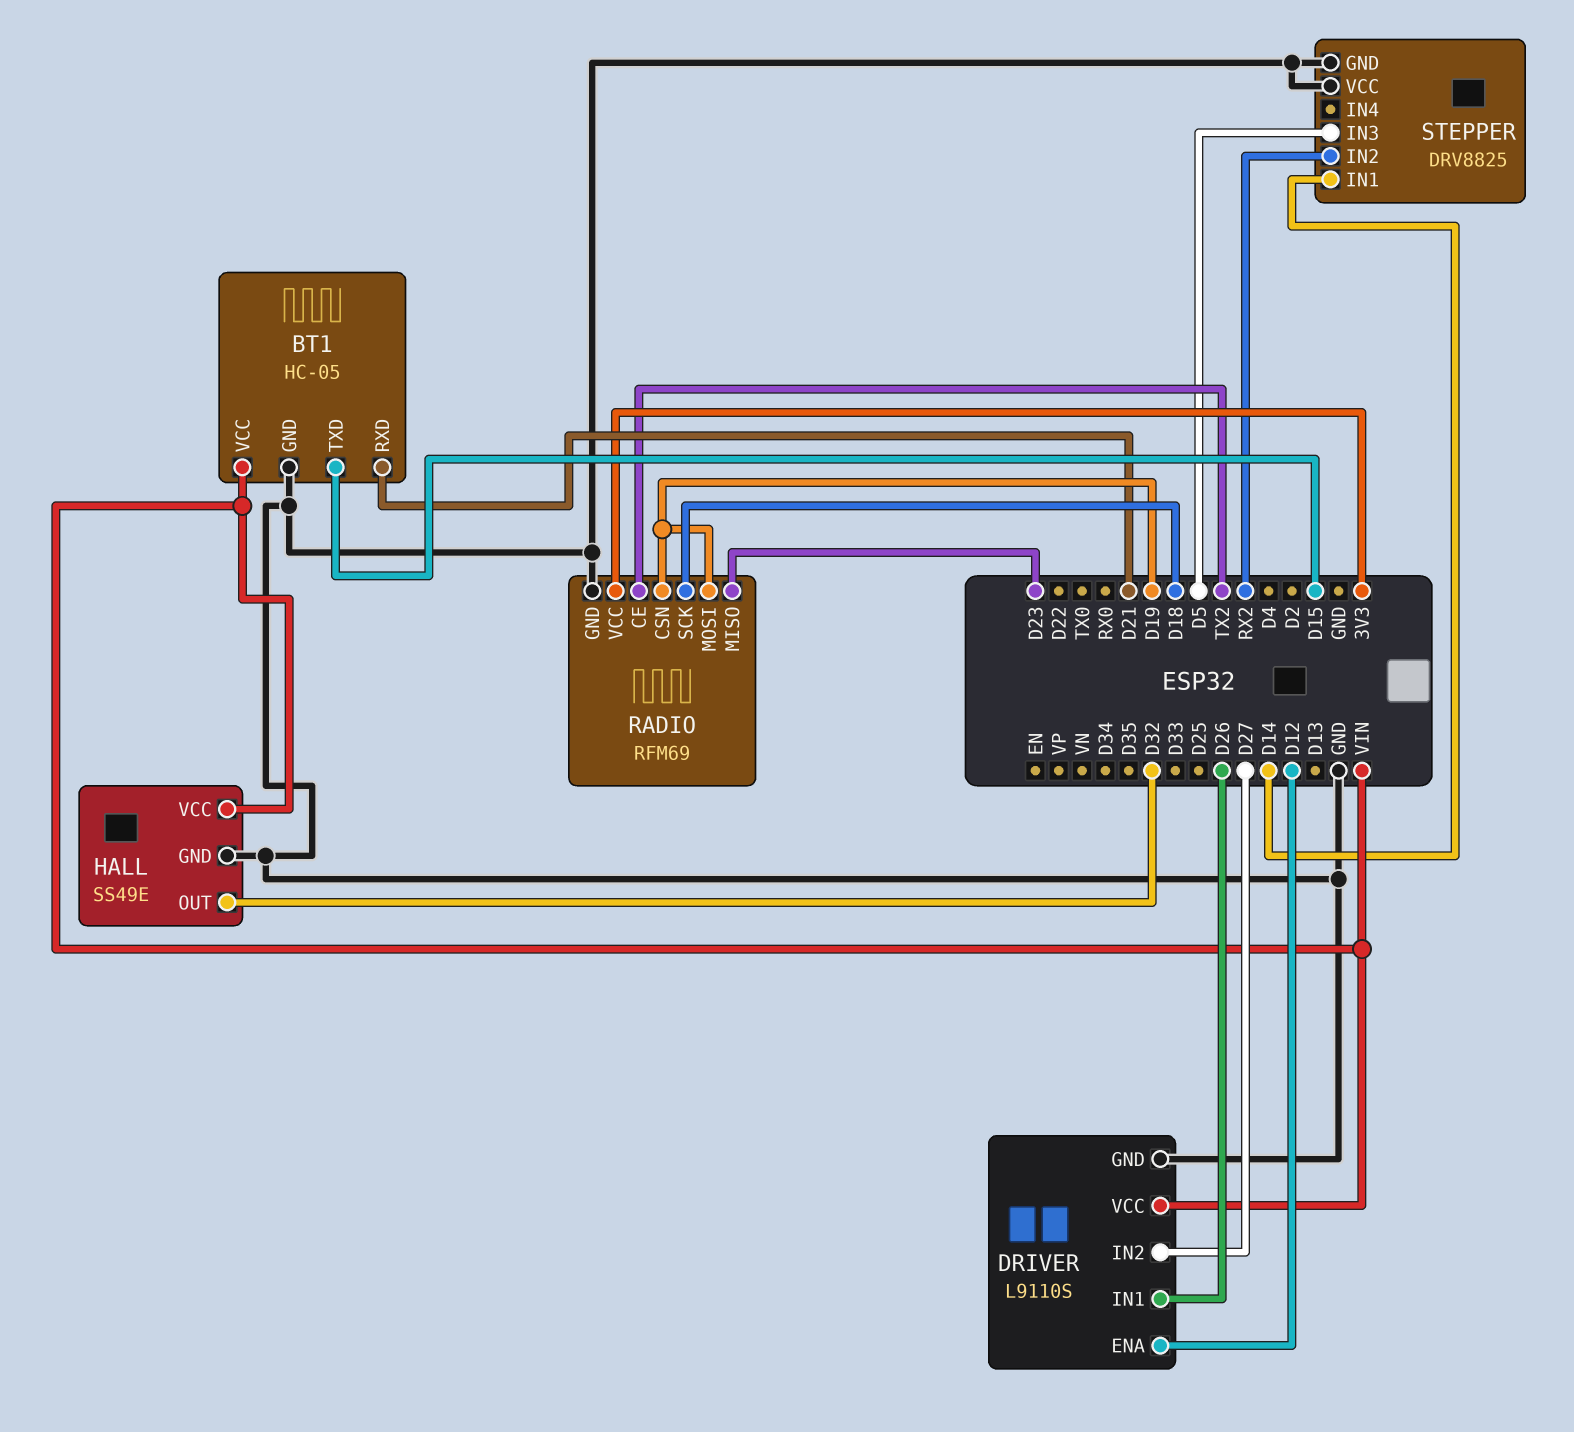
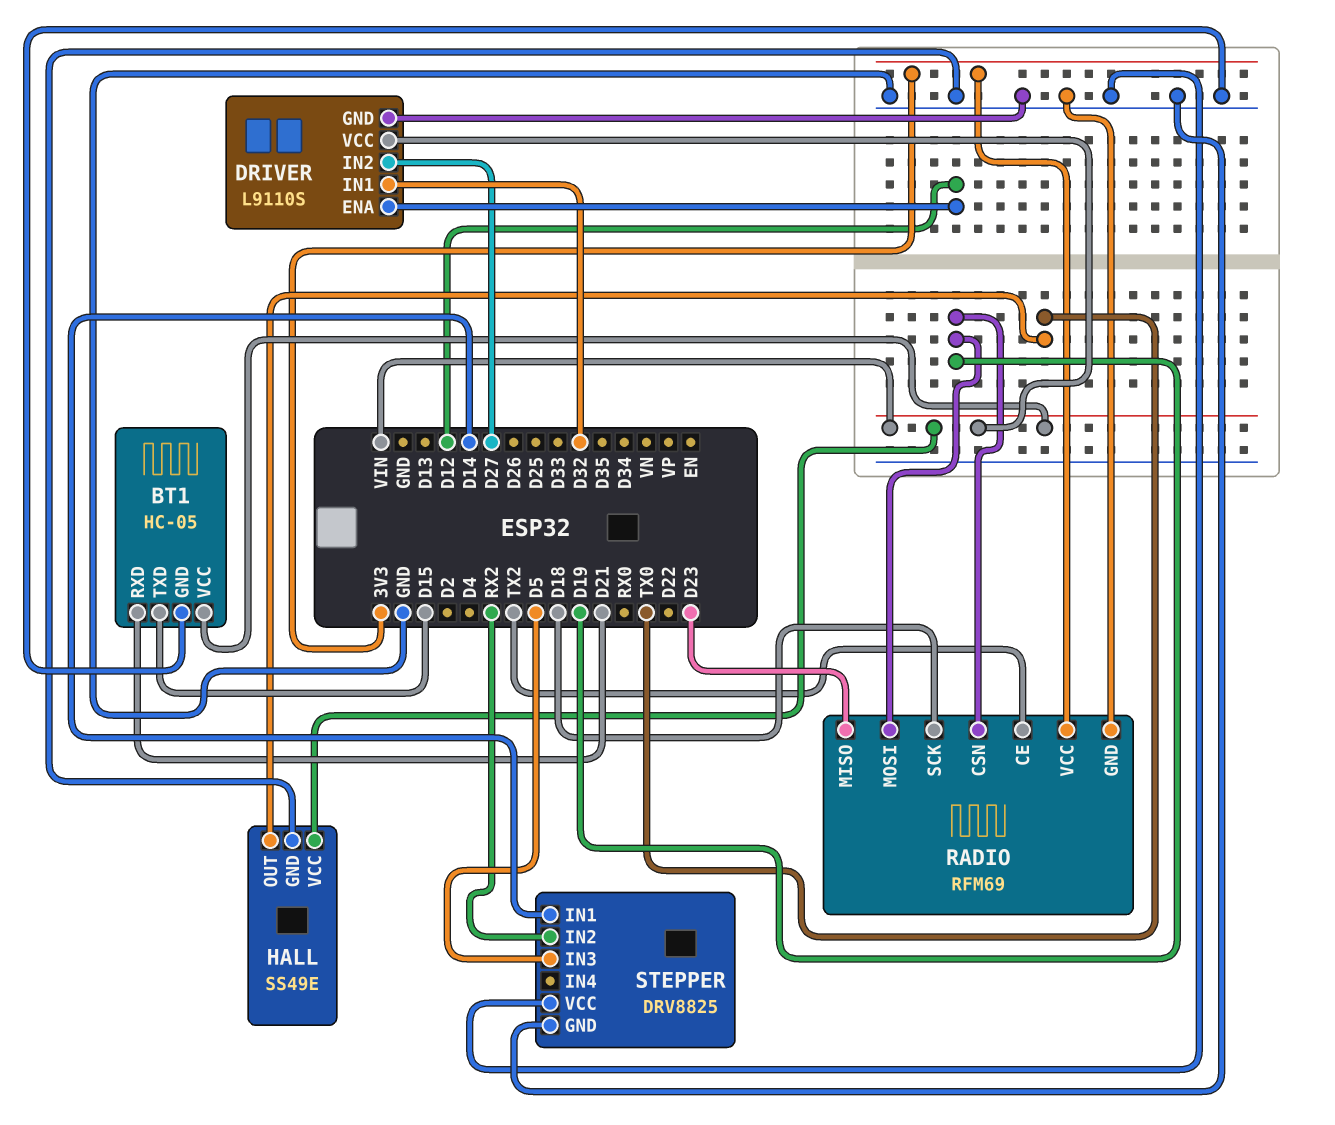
DRIVER pin IN1: D26 -> D32
HALL pin OUT: D32 -> TX0

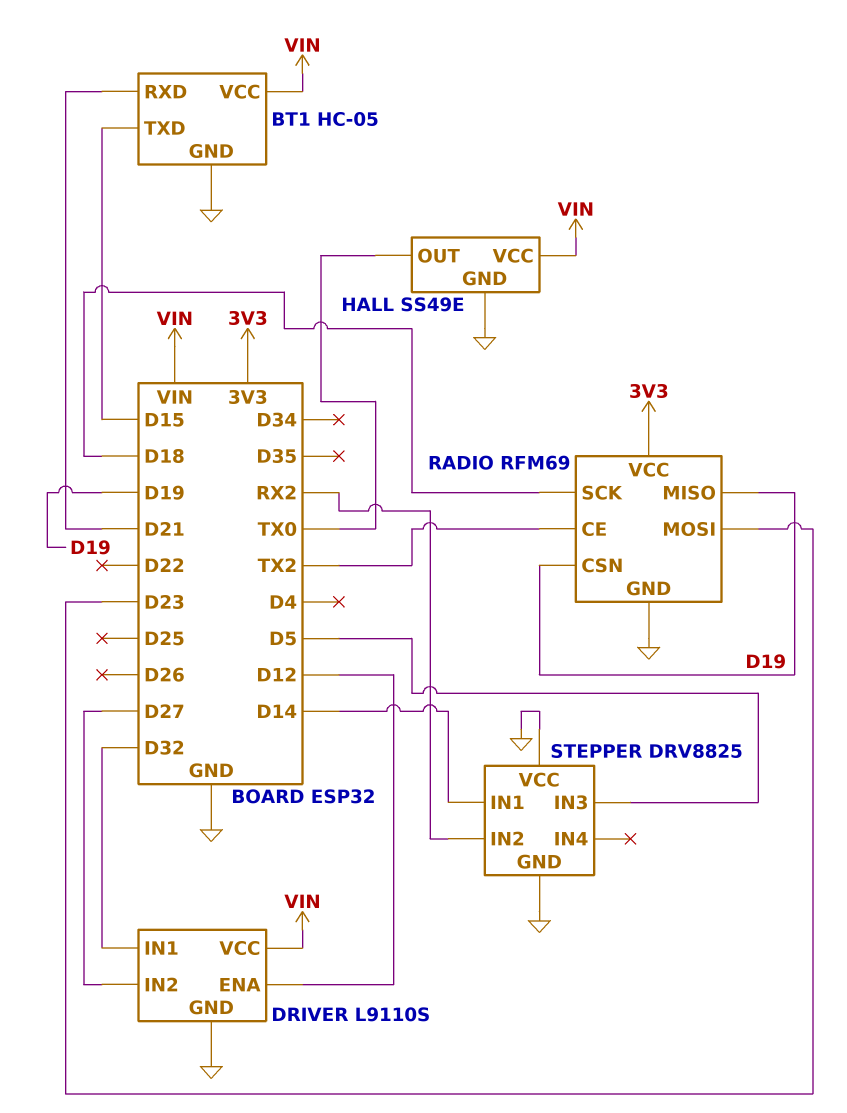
RADIO pin MISO: D23 -> D19
RADIO pin MOSI: D19 -> D23

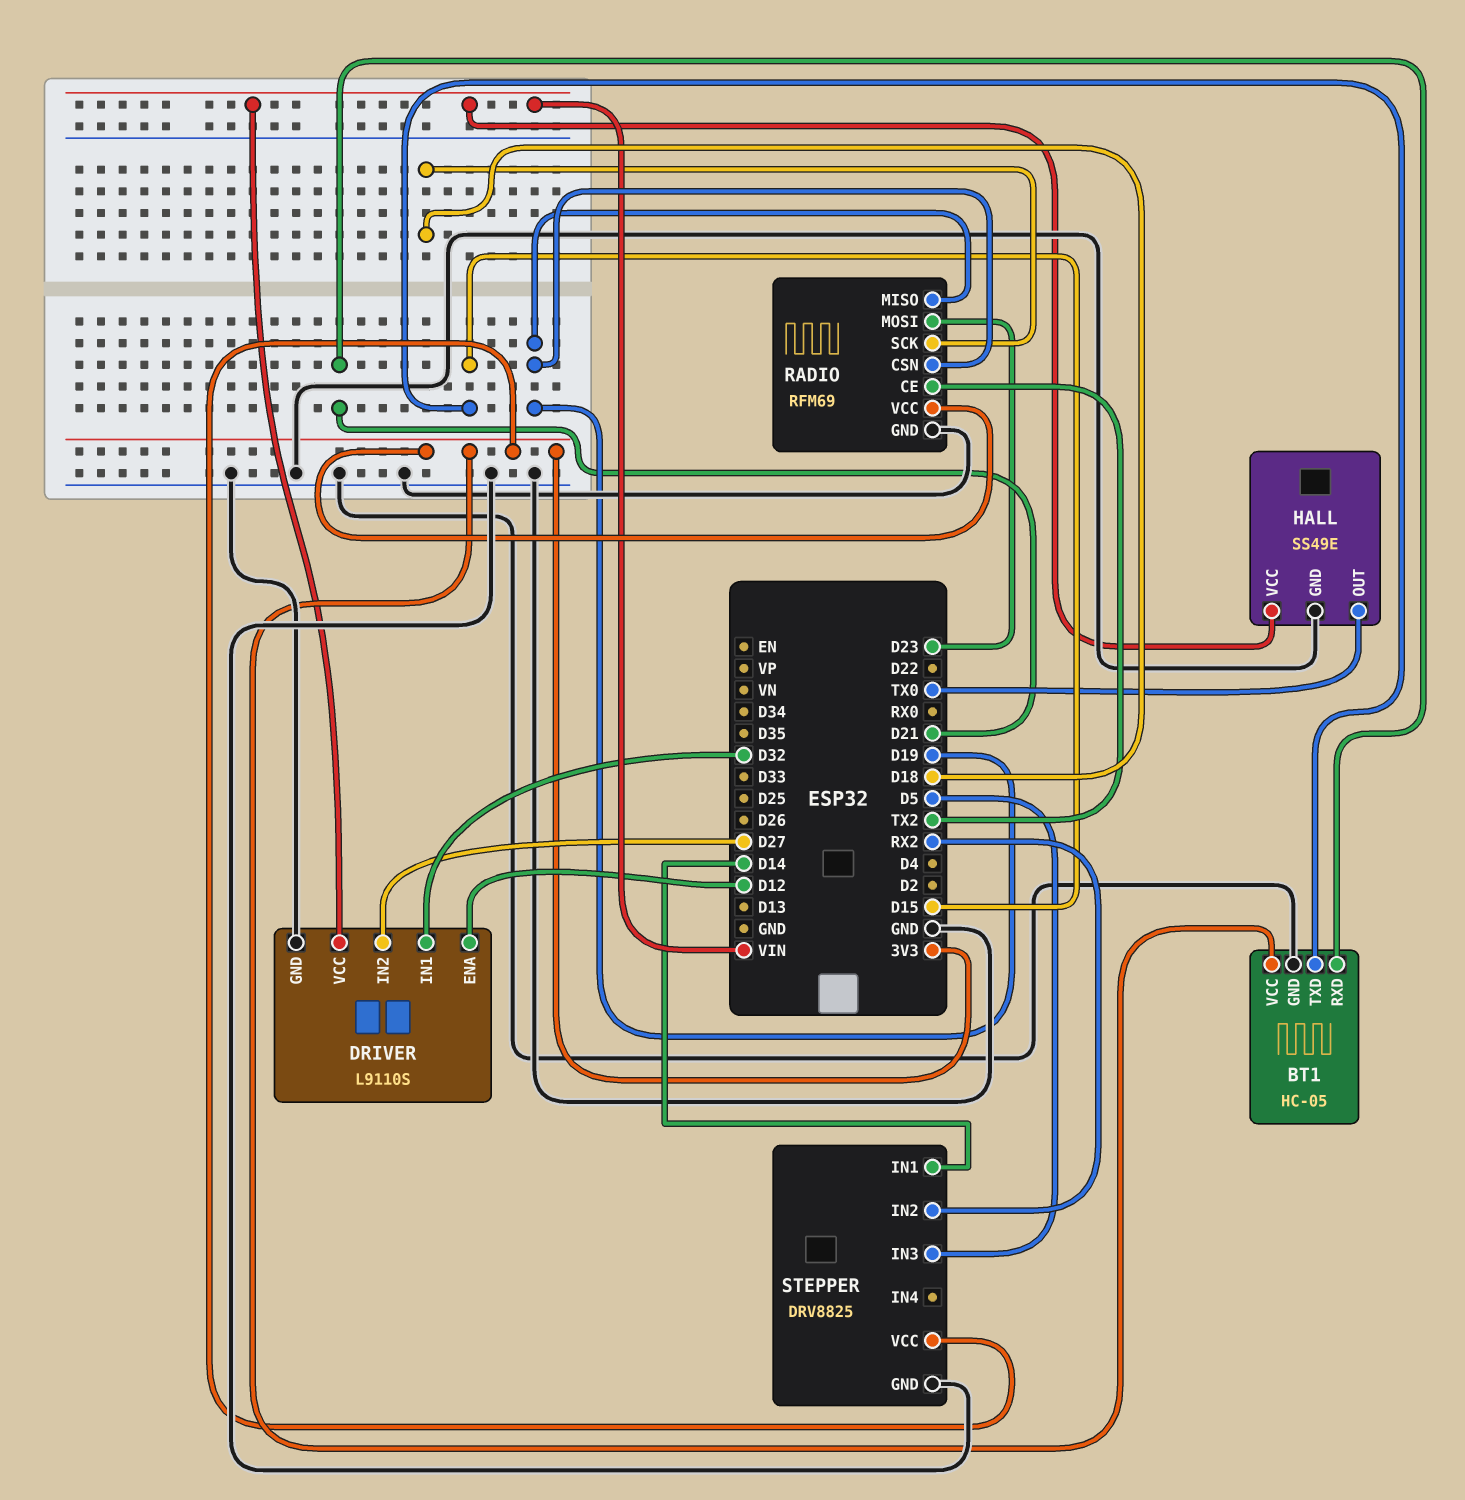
BT1 pin VCC: VIN -> 3V3
STEPPER pin VCC: GND -> 3V3

